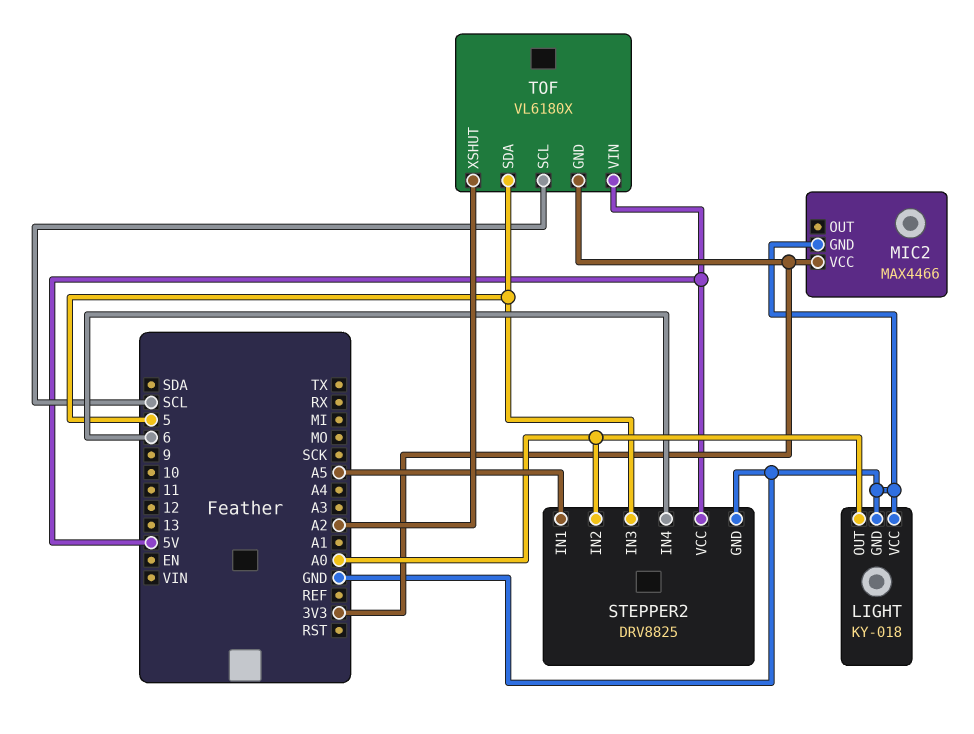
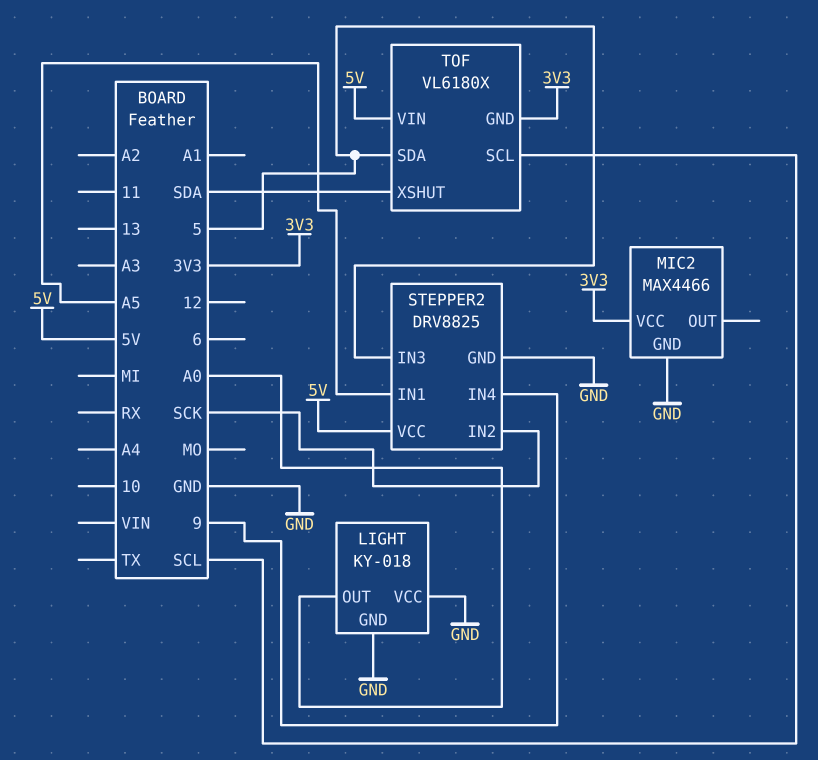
STEPPER2 pin IN2: A0 -> SCK
STEPPER2 pin IN4: 6 -> 9
TOF pin XSHUT: A2 -> SDA

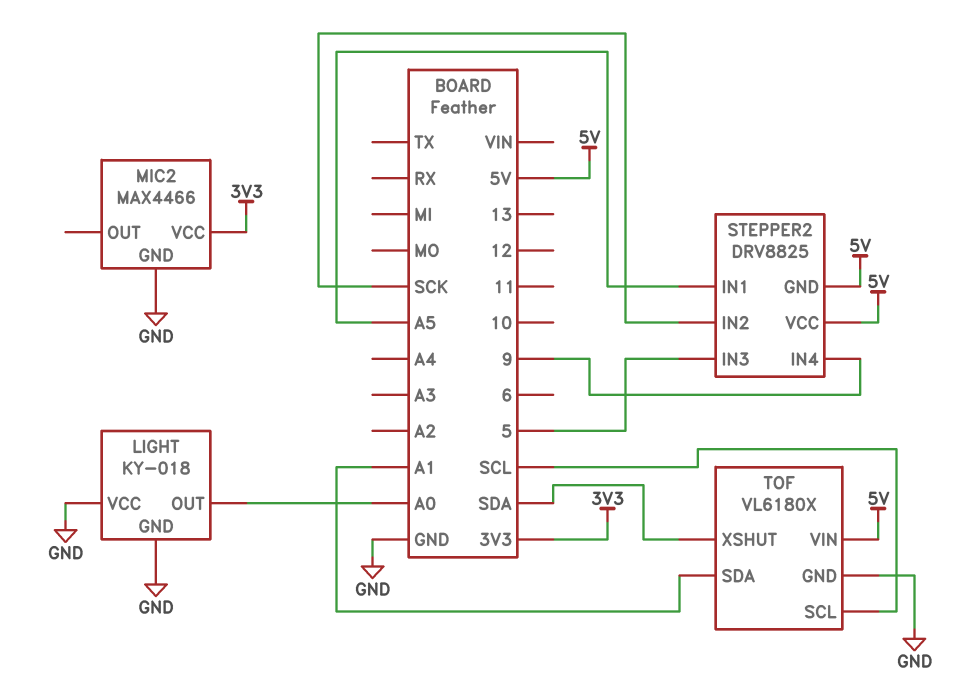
STEPPER2 pin GND: GND -> 5V
TOF pin GND: 3V3 -> GND
TOF pin SDA: 5 -> A1

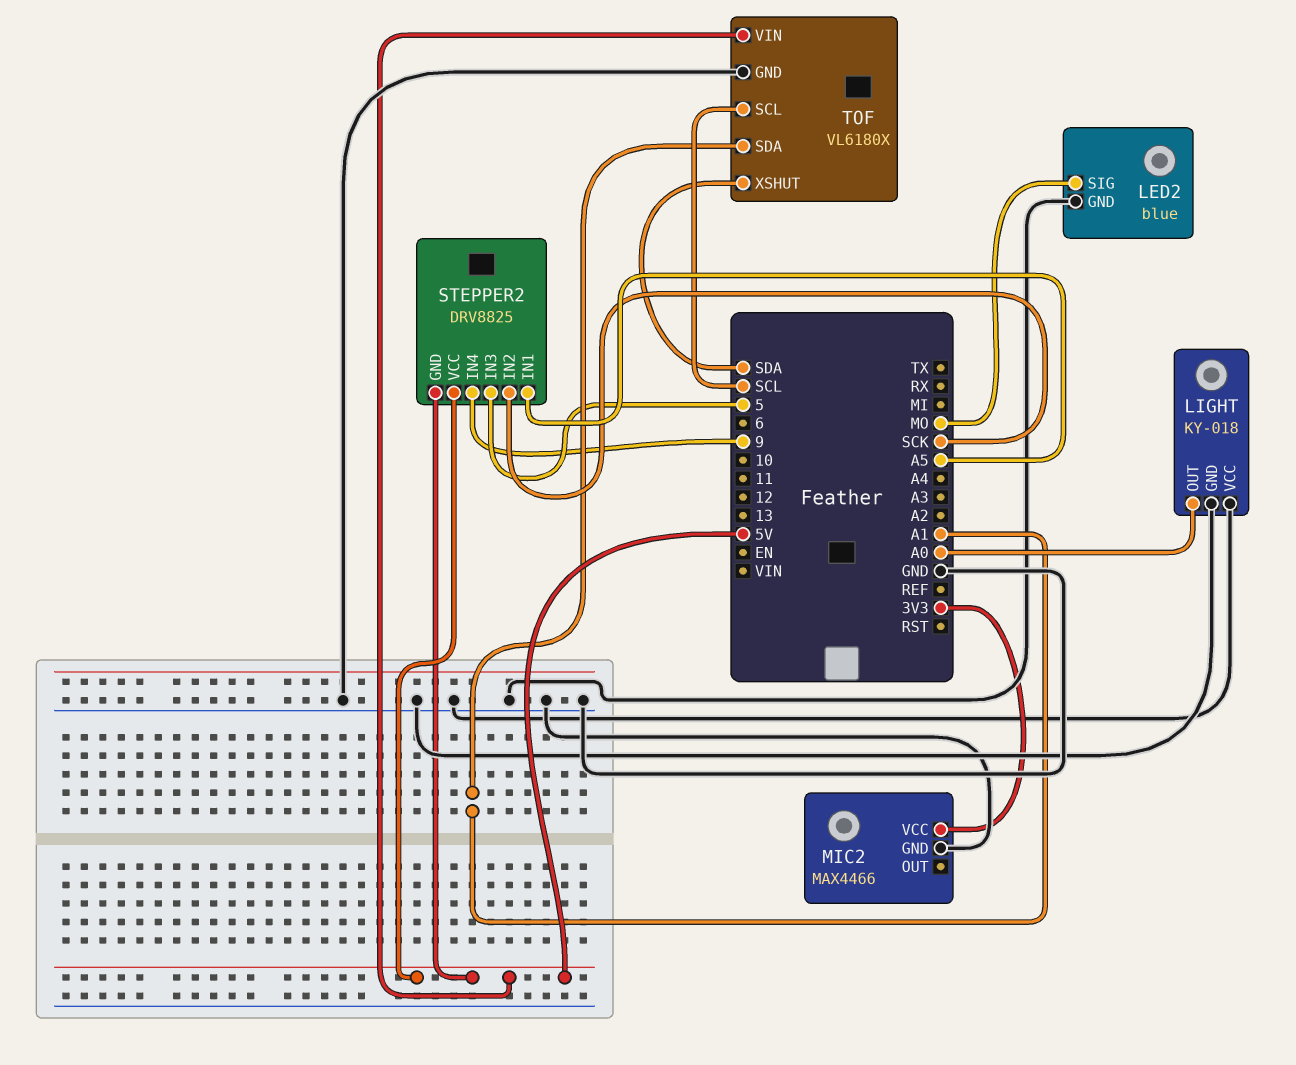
LED2: none -> blue
LED2 pin GND: none -> GND
LED2 pin SIG: none -> MO

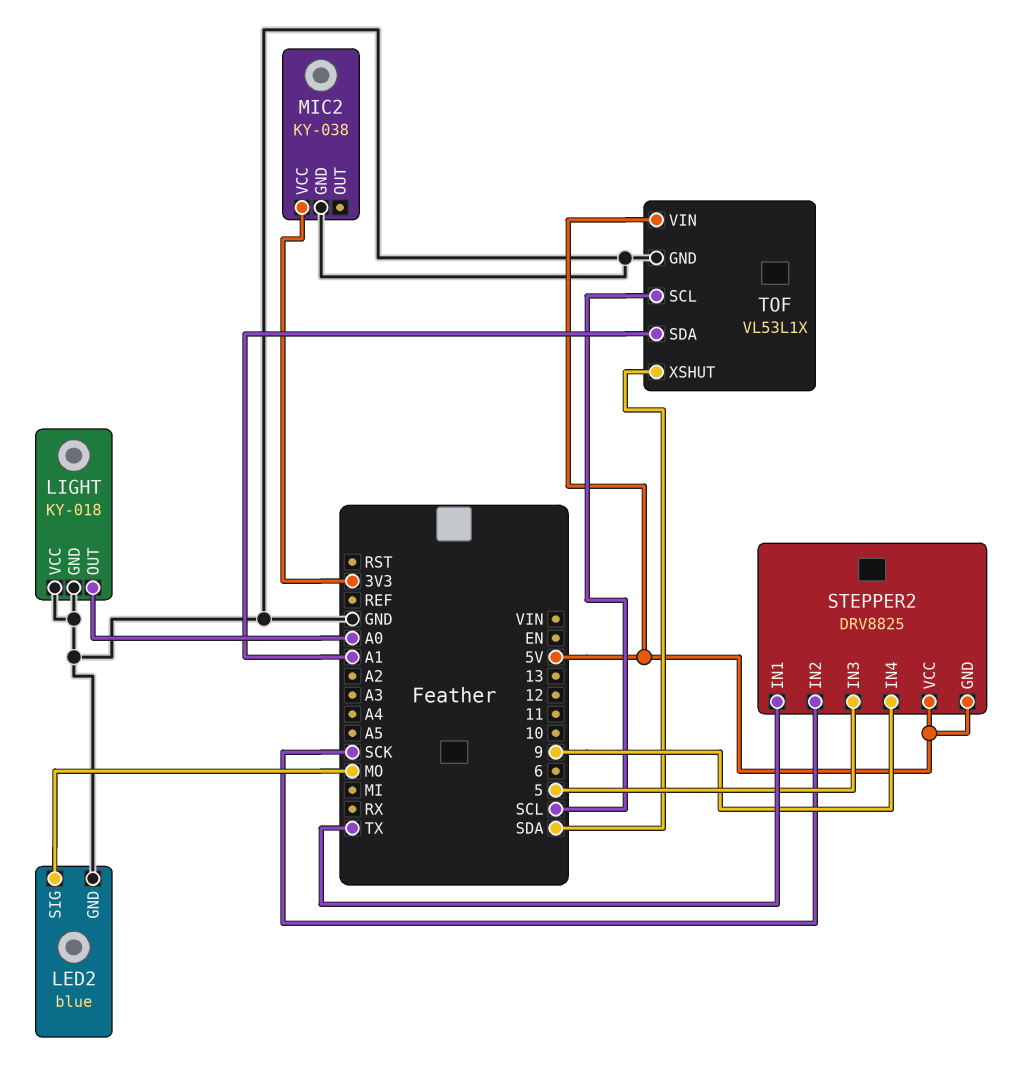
MIC2: MAX4466 -> KY-038
STEPPER2 pin IN1: A5 -> TX
TOF: VL6180X -> VL53L1X

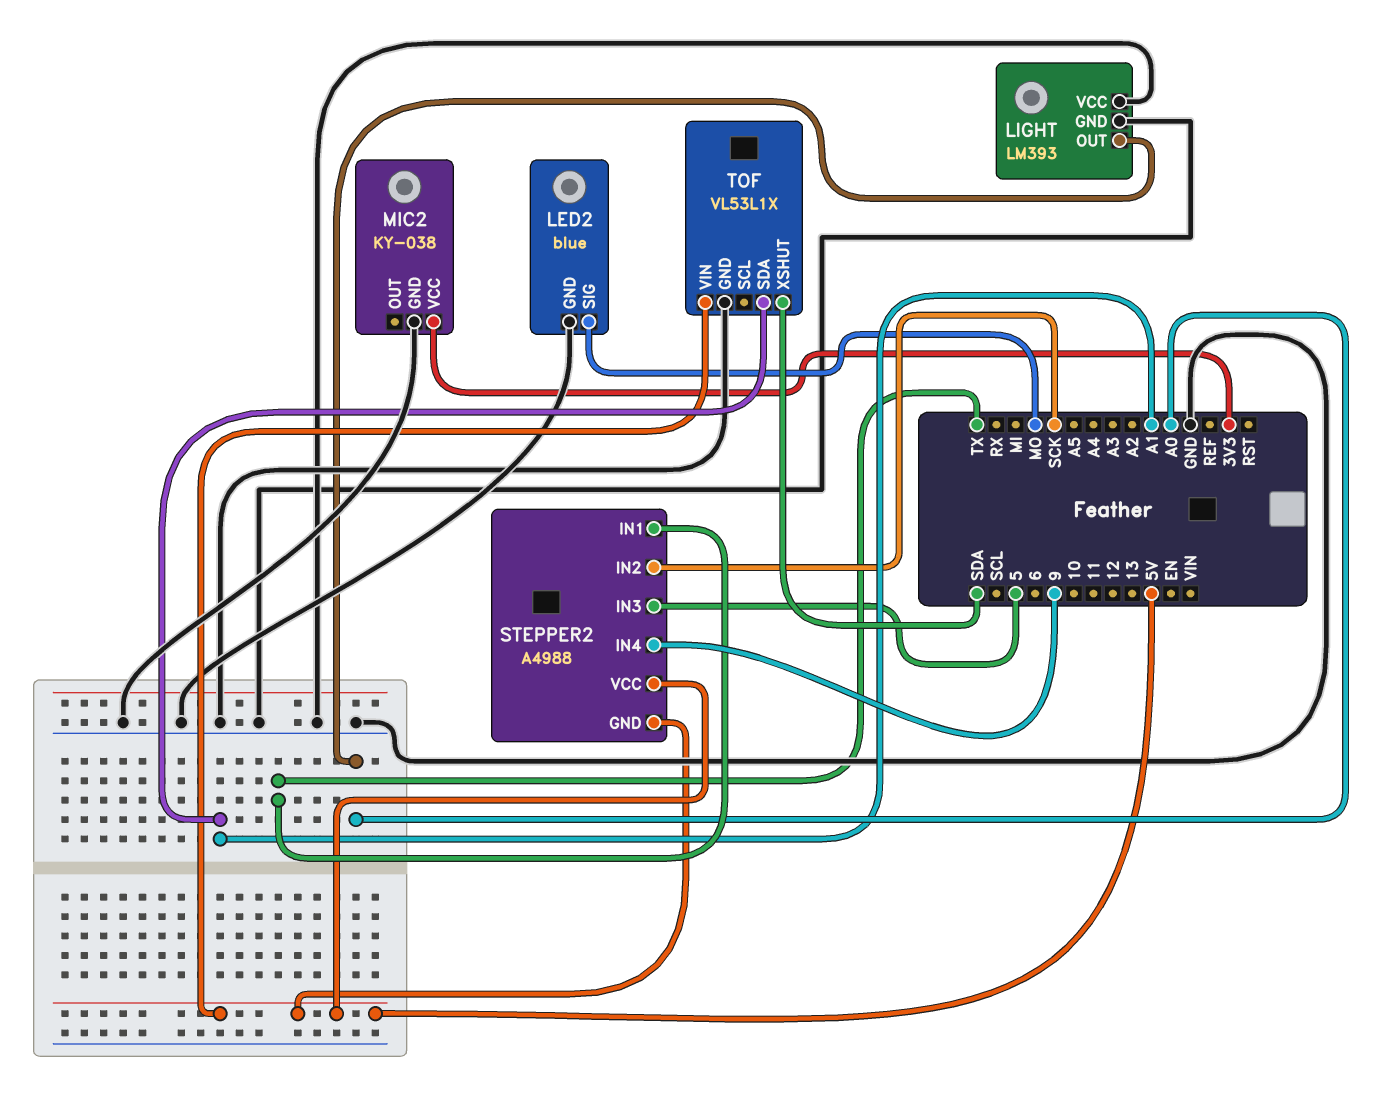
LIGHT: KY-018 -> LM393
STEPPER2: DRV8825 -> A4988
TOF pin SCL: SCL -> none

